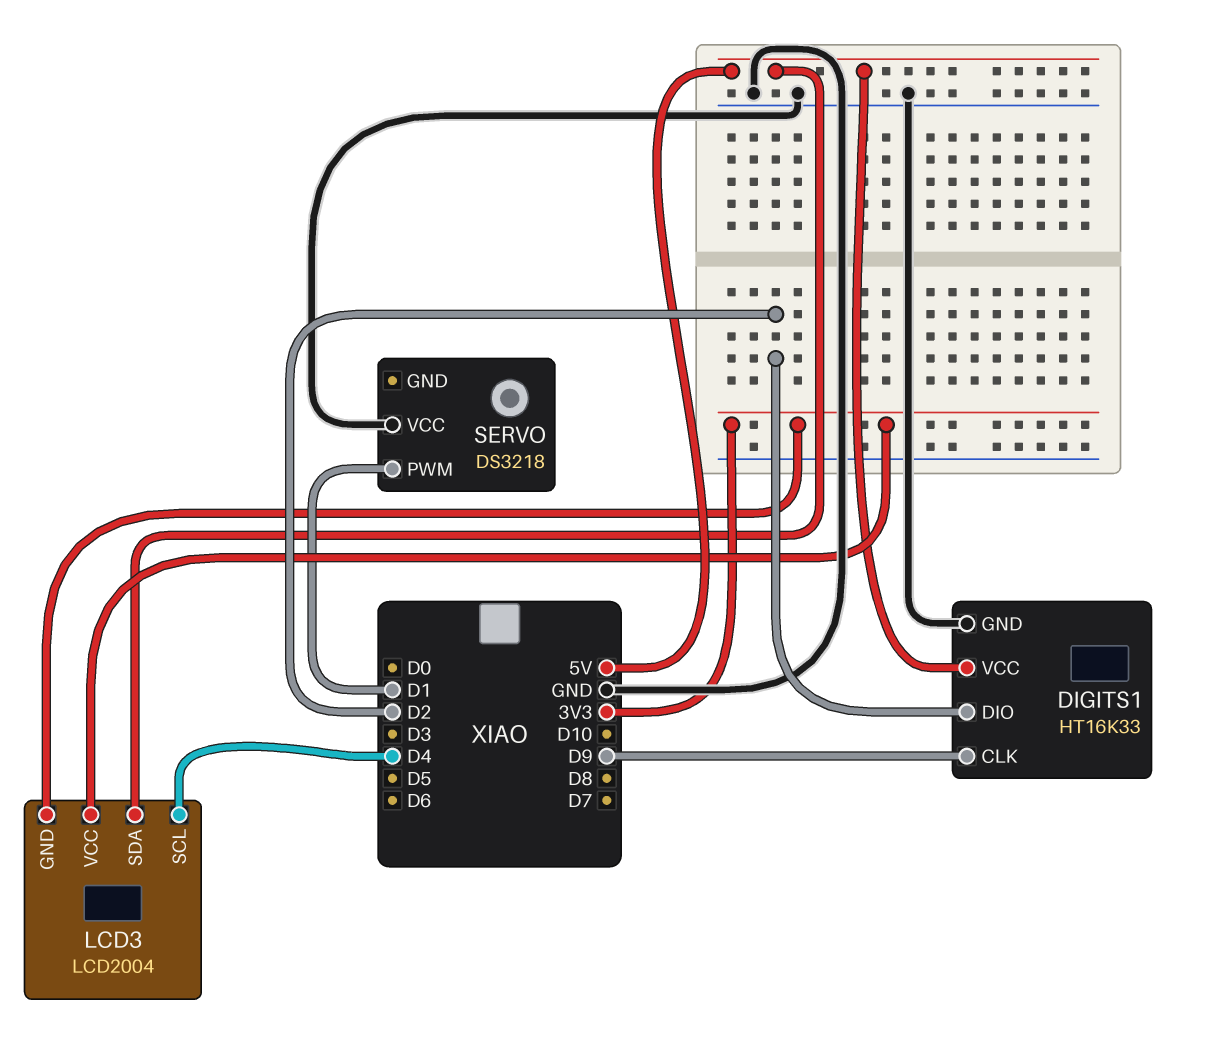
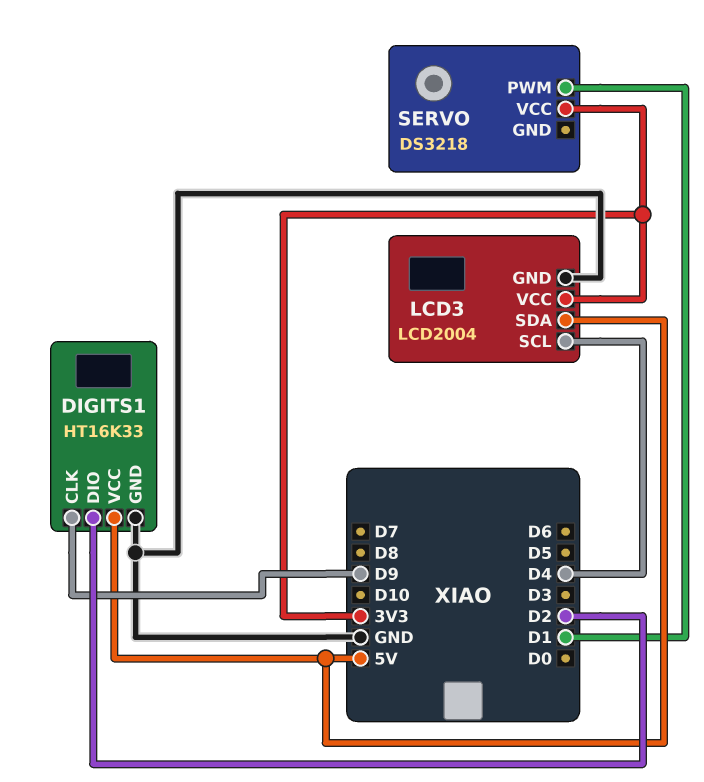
LCD3 pin GND: 3V3 -> GND
SERVO pin VCC: GND -> 3V3

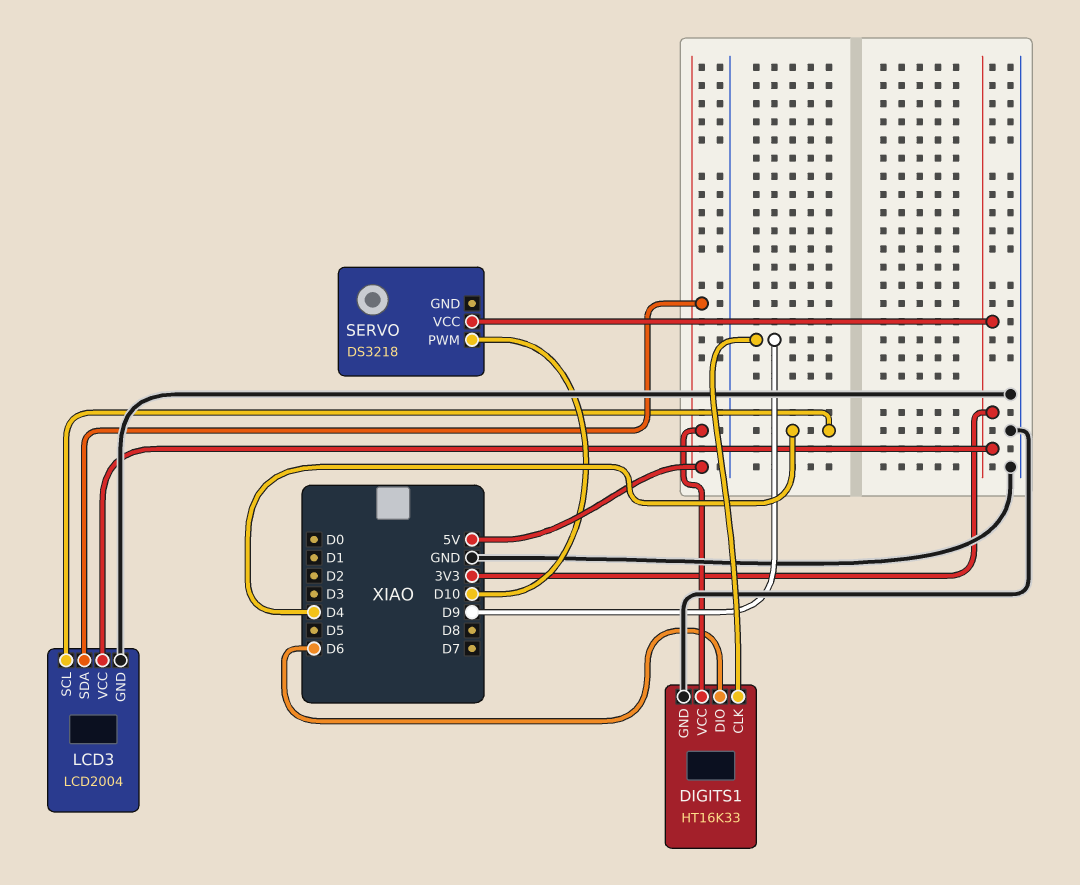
DIGITS1 pin DIO: D2 -> D6
SERVO pin PWM: D1 -> D10

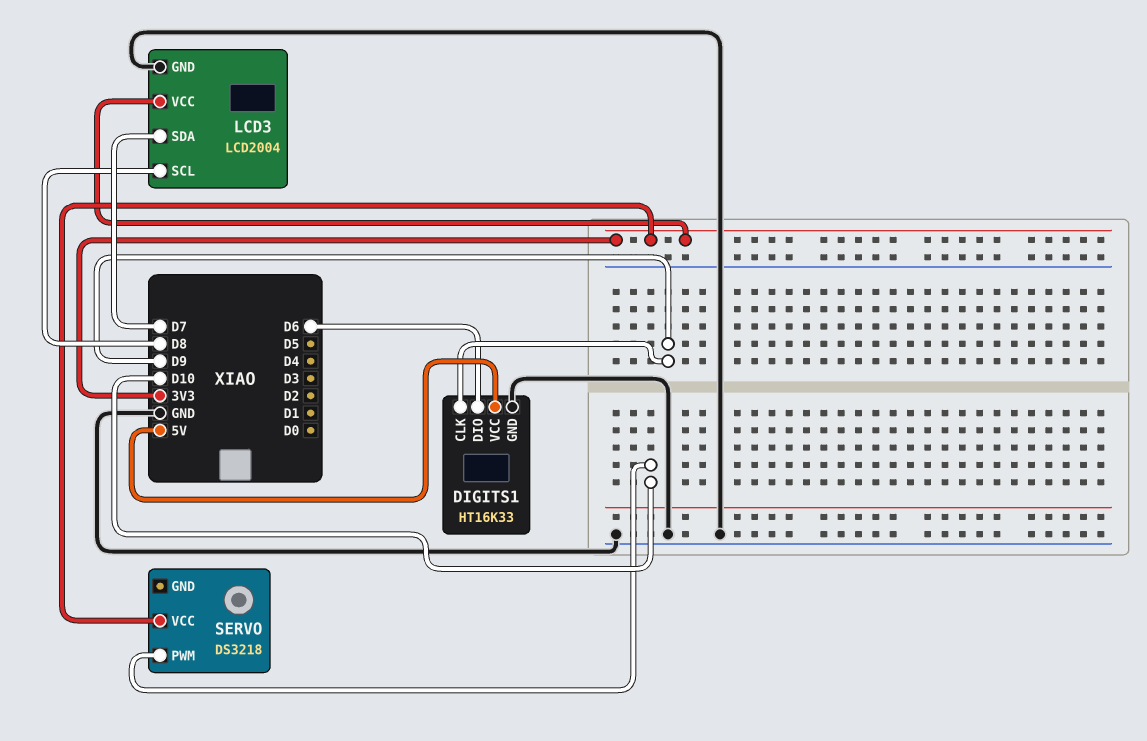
LCD3 pin SCL: D4 -> D8
LCD3 pin SDA: 5V -> D7

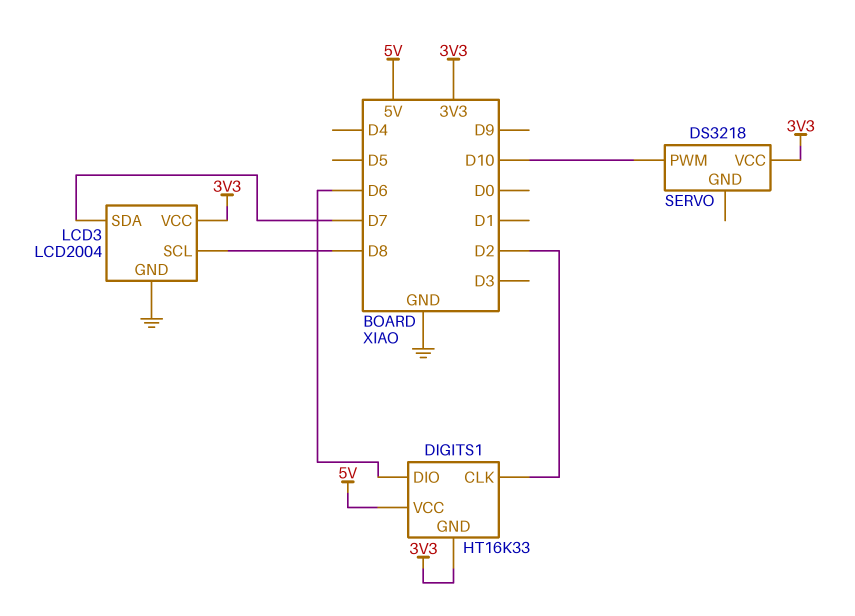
DIGITS1 pin CLK: D9 -> D2
DIGITS1 pin GND: GND -> 3V3

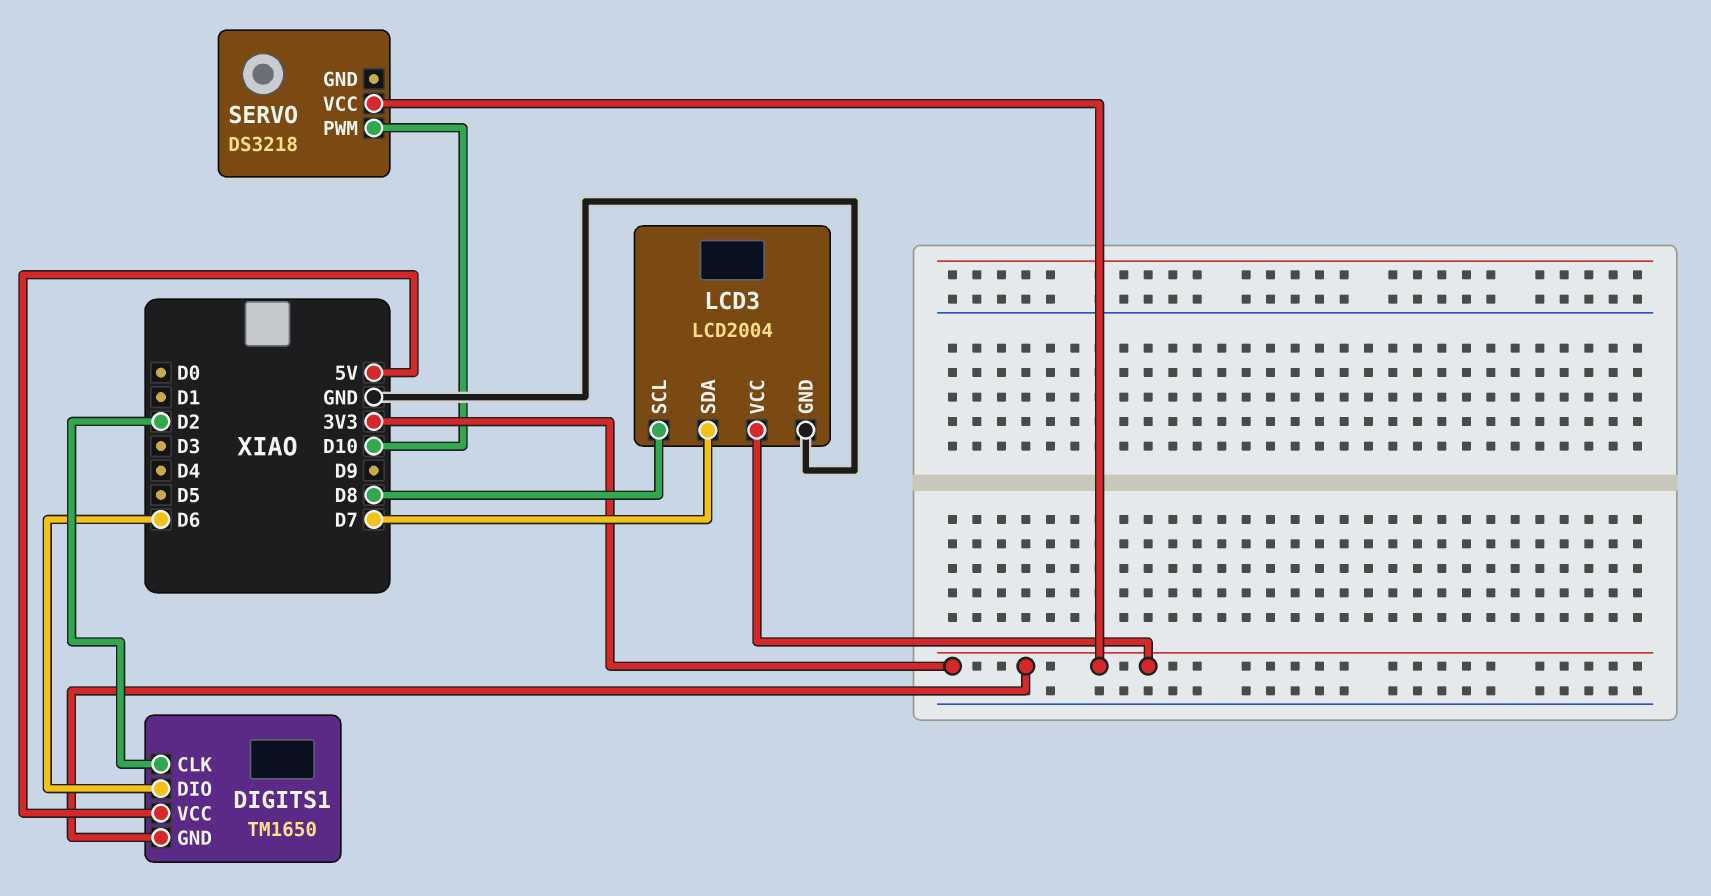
DIGITS1: HT16K33 -> TM1650

